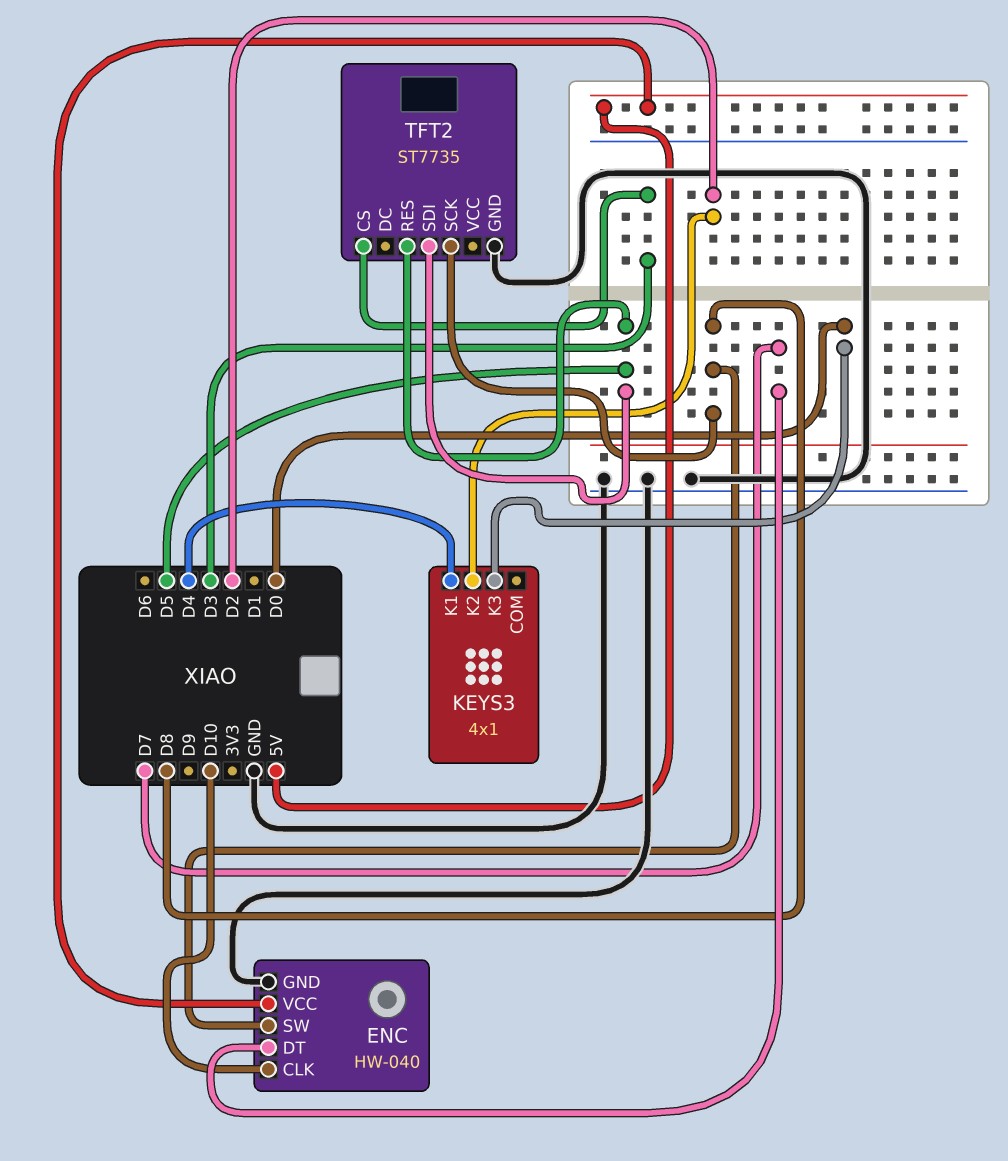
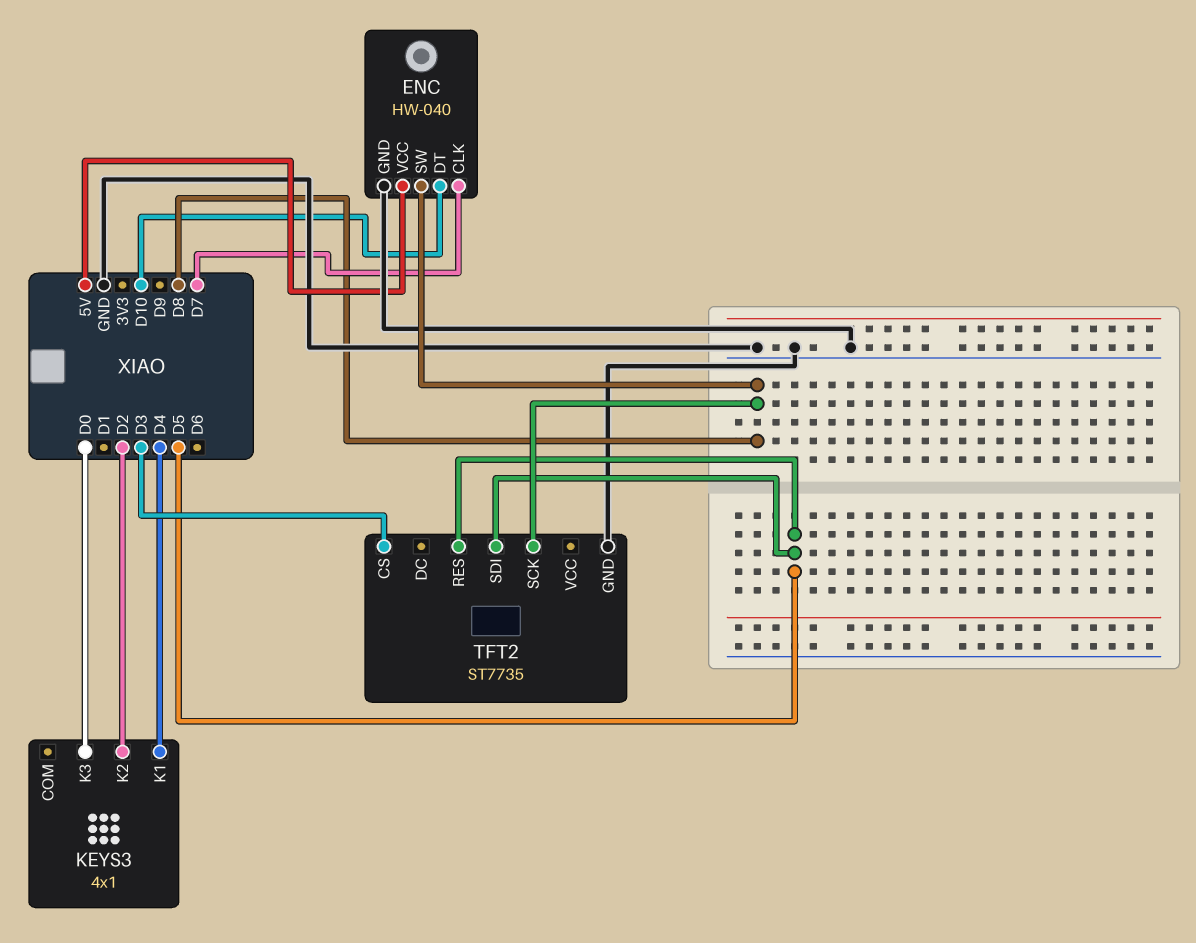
ENC pin CLK: D10 -> D7
ENC pin DT: D7 -> D10

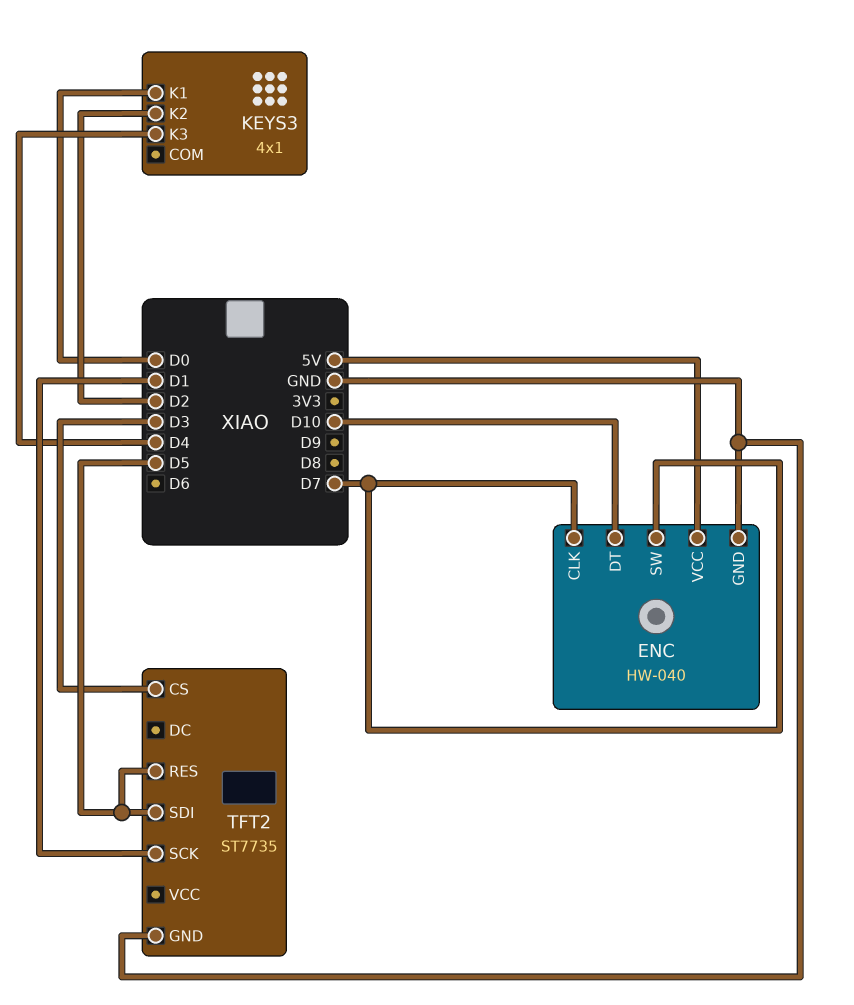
ENC pin SW: D8 -> D7
KEYS3 pin K1: D4 -> D0
KEYS3 pin K3: D0 -> D4
TFT2 pin SCK: D8 -> D1

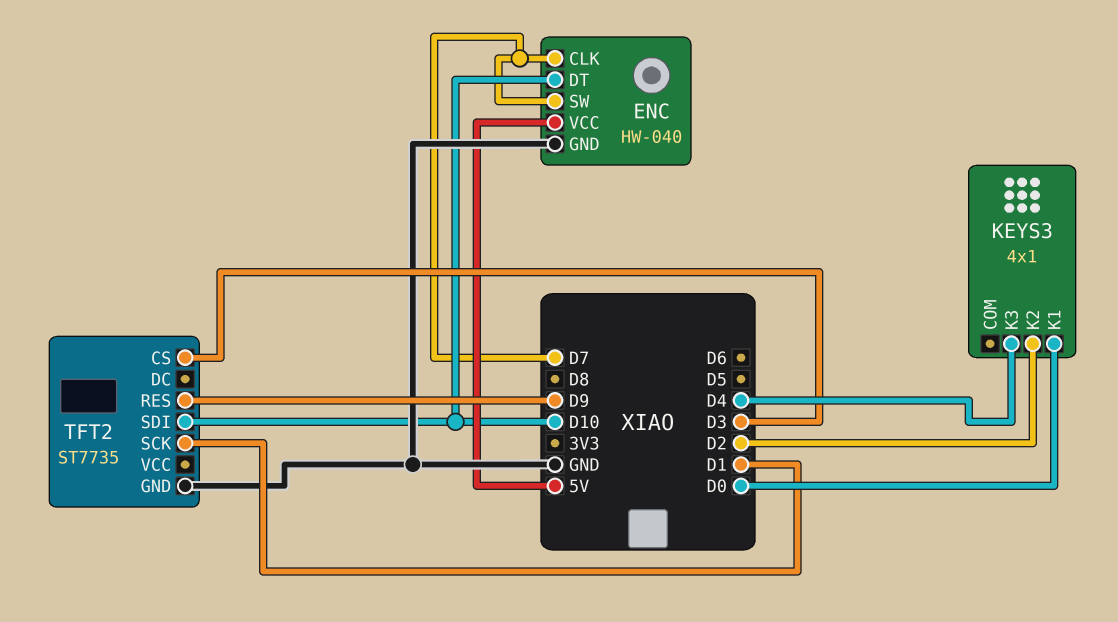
TFT2 pin RES: D5 -> D9
TFT2 pin SDI: D5 -> D10

